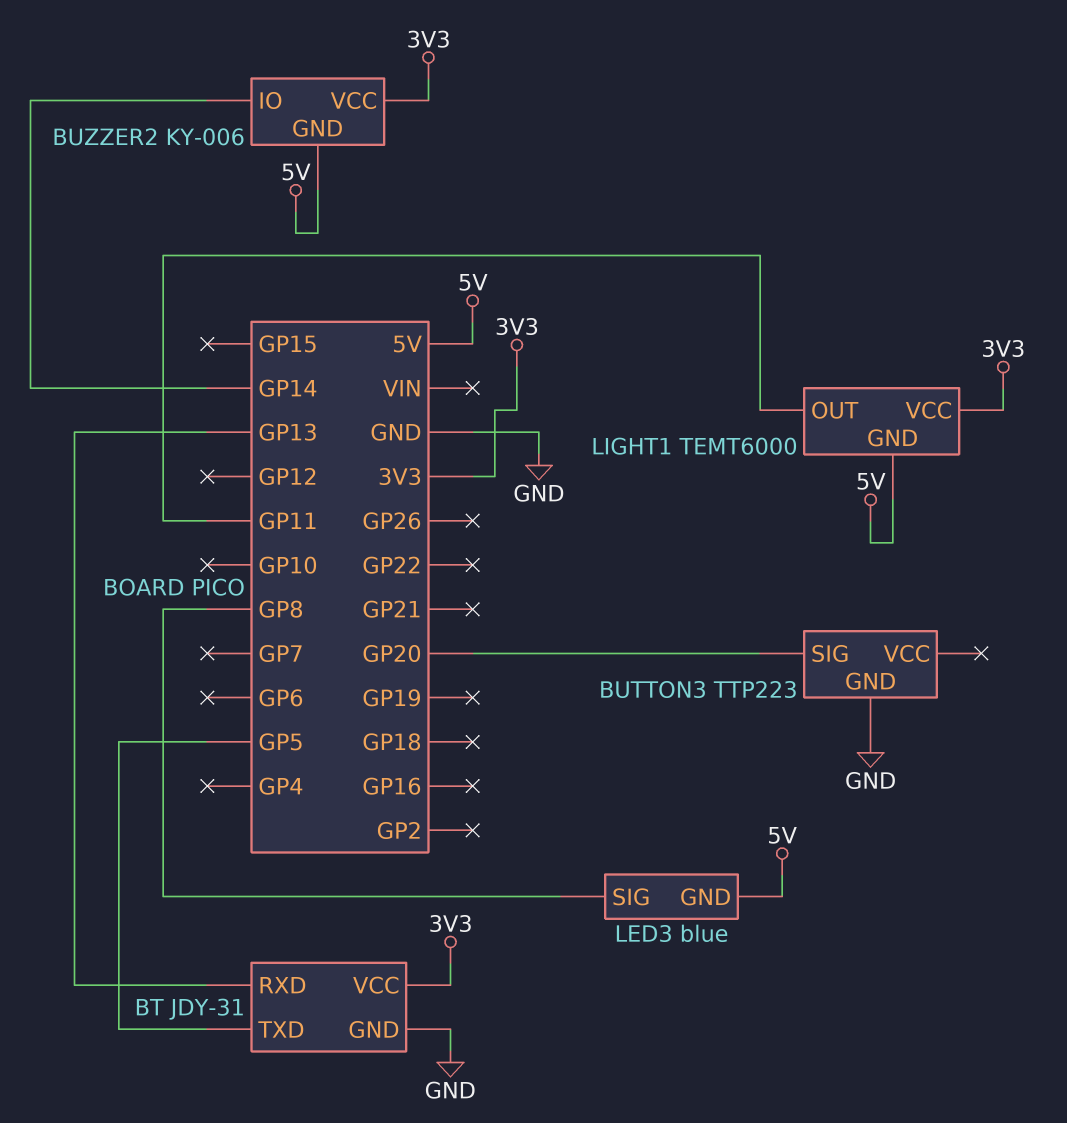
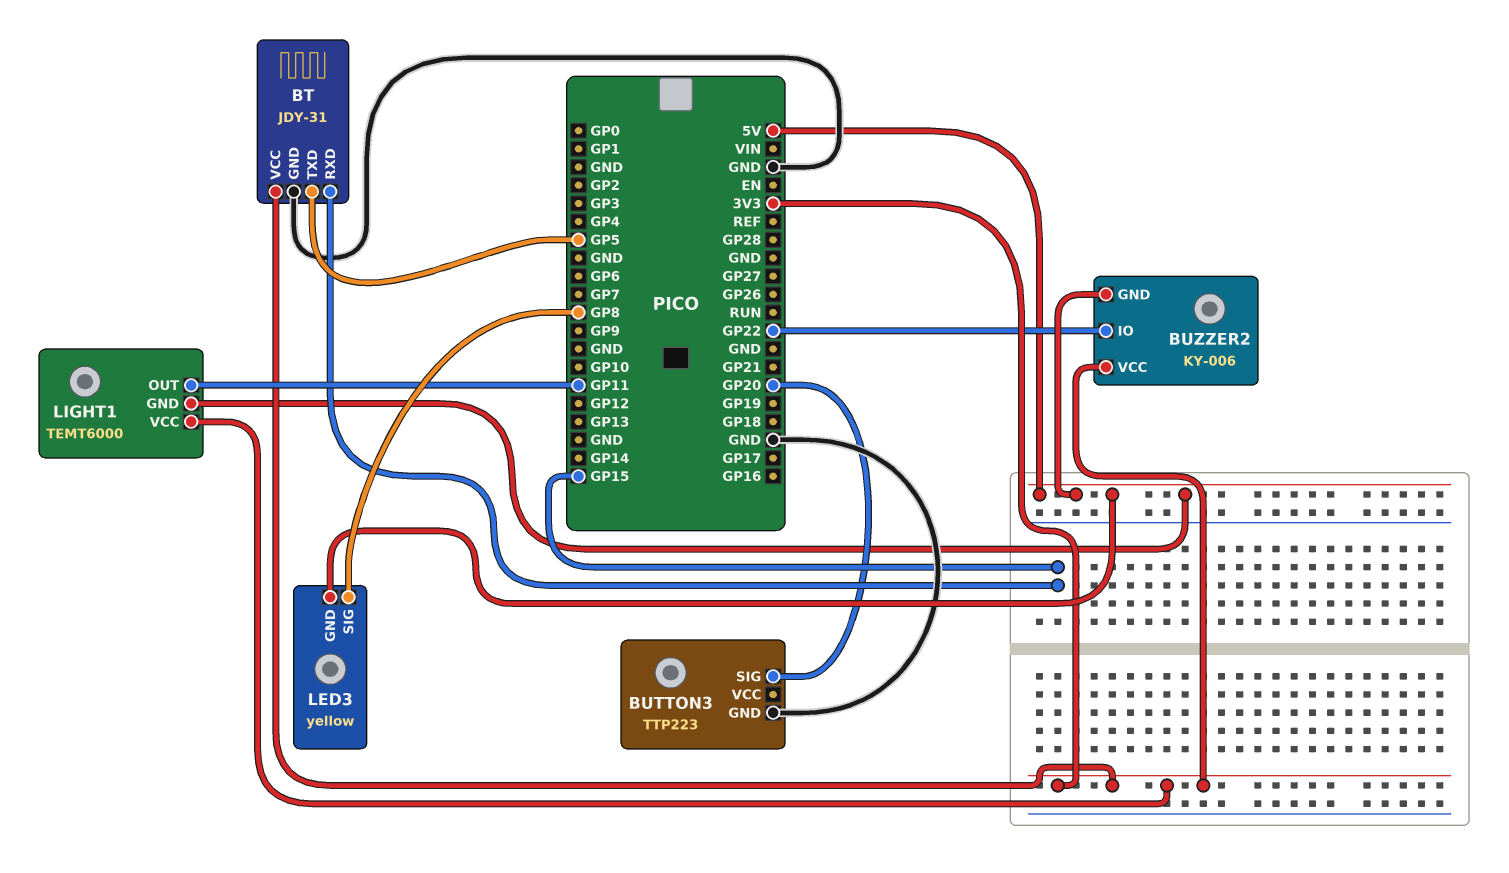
BT pin RXD: GP13 -> GP15
BUZZER2 pin IO: GP14 -> GP22
LED3: blue -> yellow

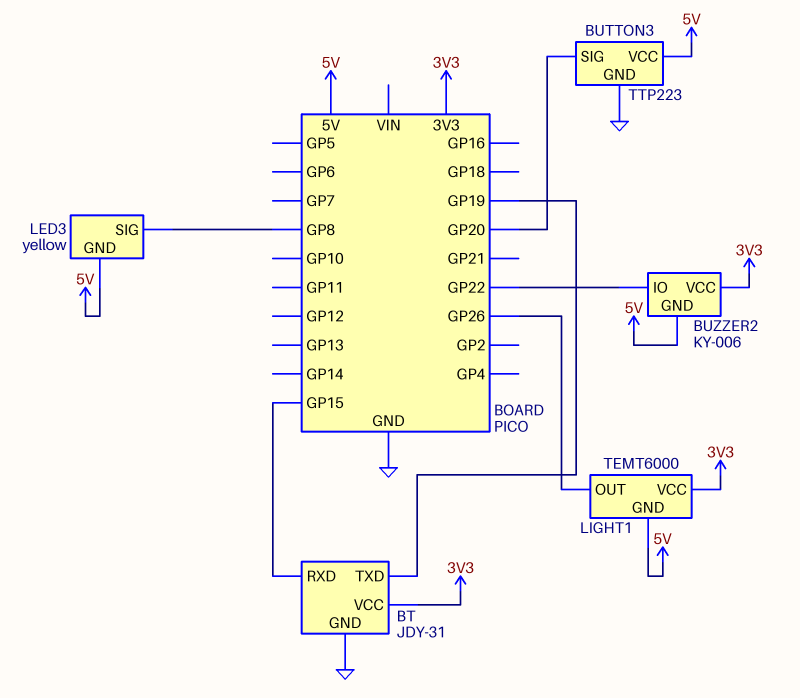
BT pin TXD: GP5 -> GP19
BUTTON3 pin VCC: none -> 5V
LIGHT1 pin OUT: GP11 -> GP26

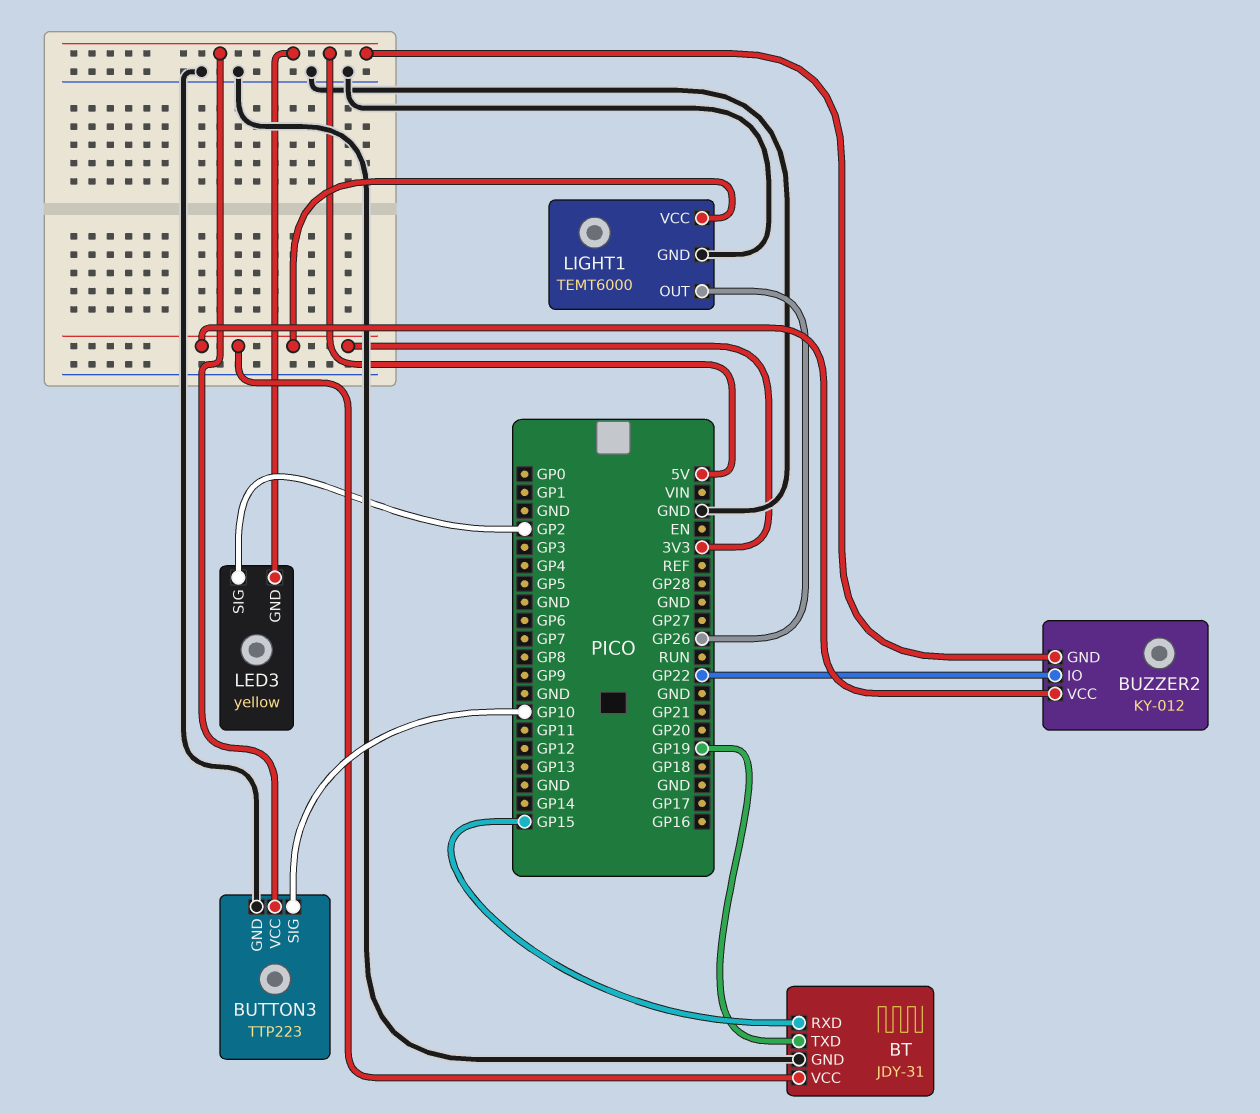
BUTTON3 pin SIG: GP20 -> GP10
BUZZER2: KY-006 -> KY-012
LED3 pin SIG: GP8 -> GP2
LIGHT1 pin GND: 5V -> GND

